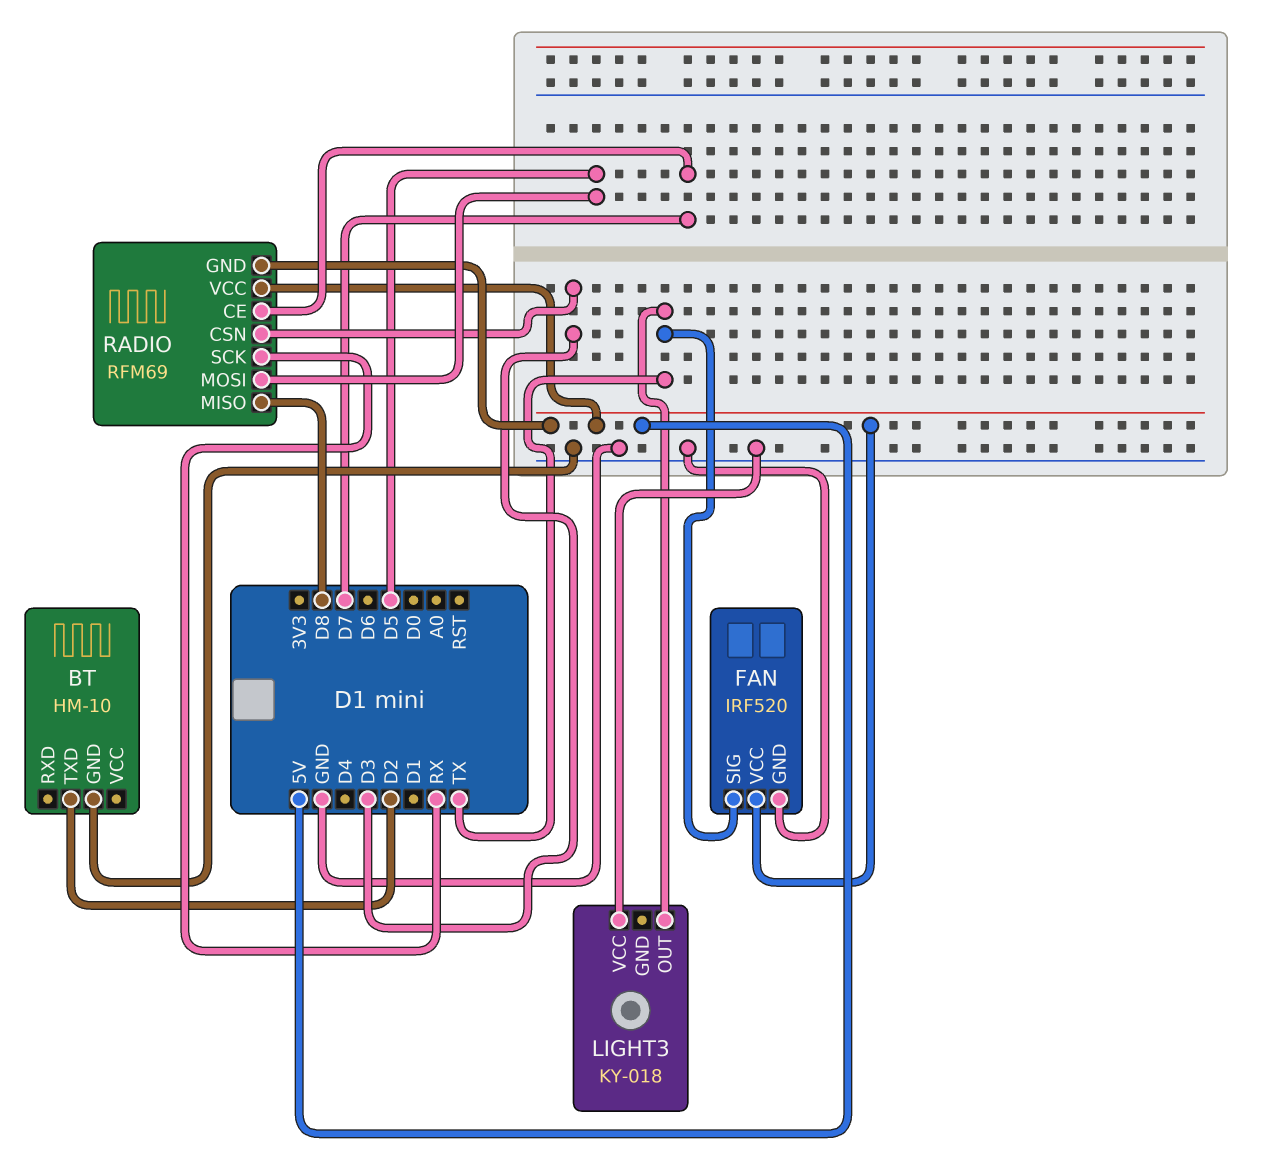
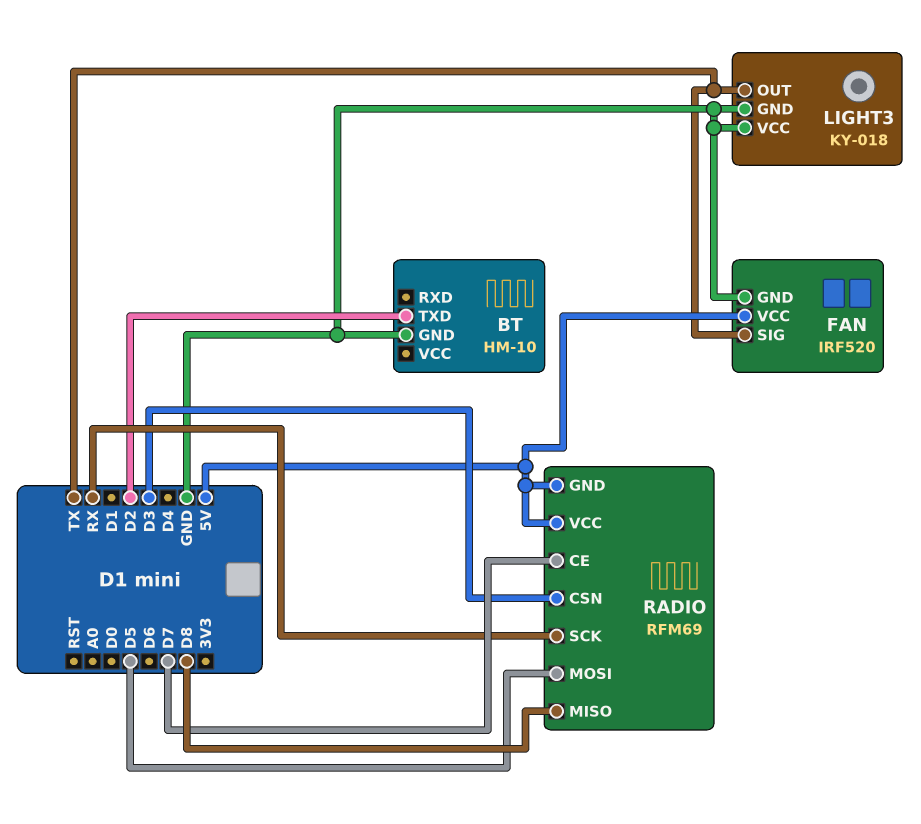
LIGHT3 pin GND: none -> GND

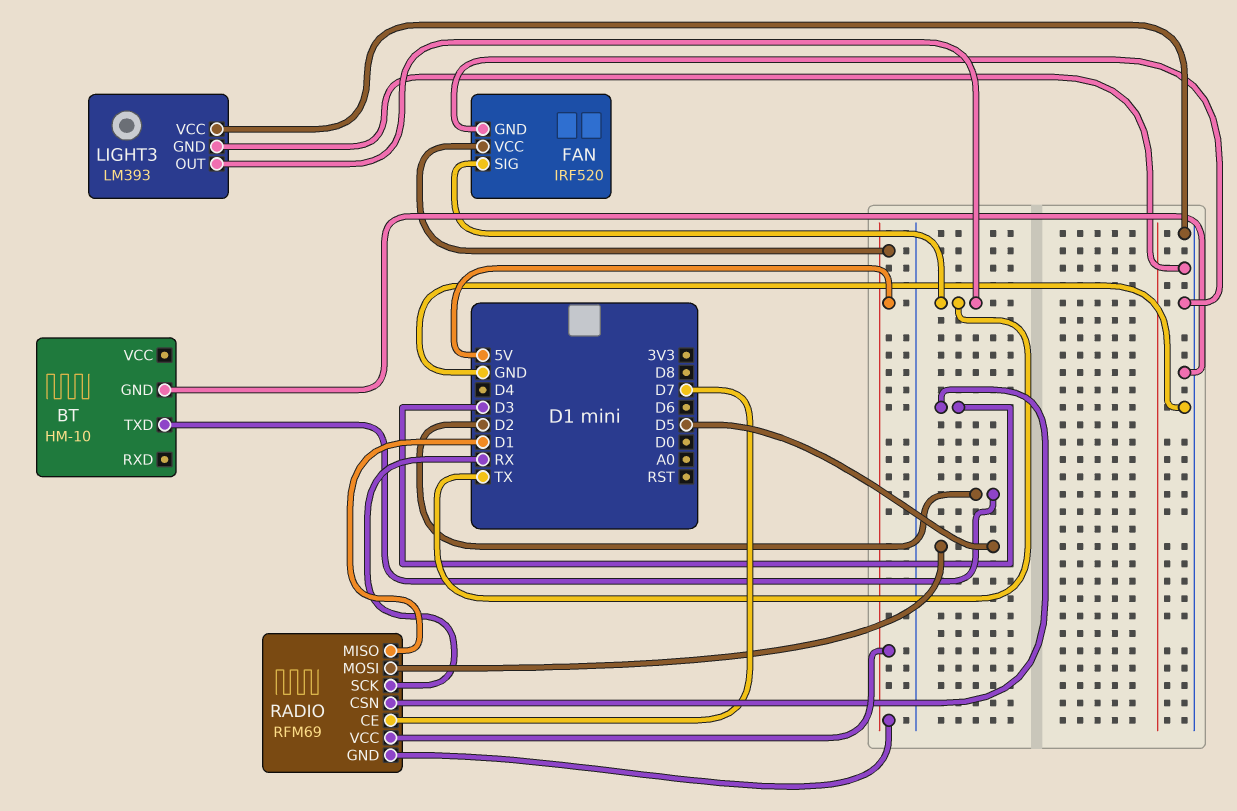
LIGHT3: KY-018 -> LM393
RADIO pin MISO: D8 -> D1

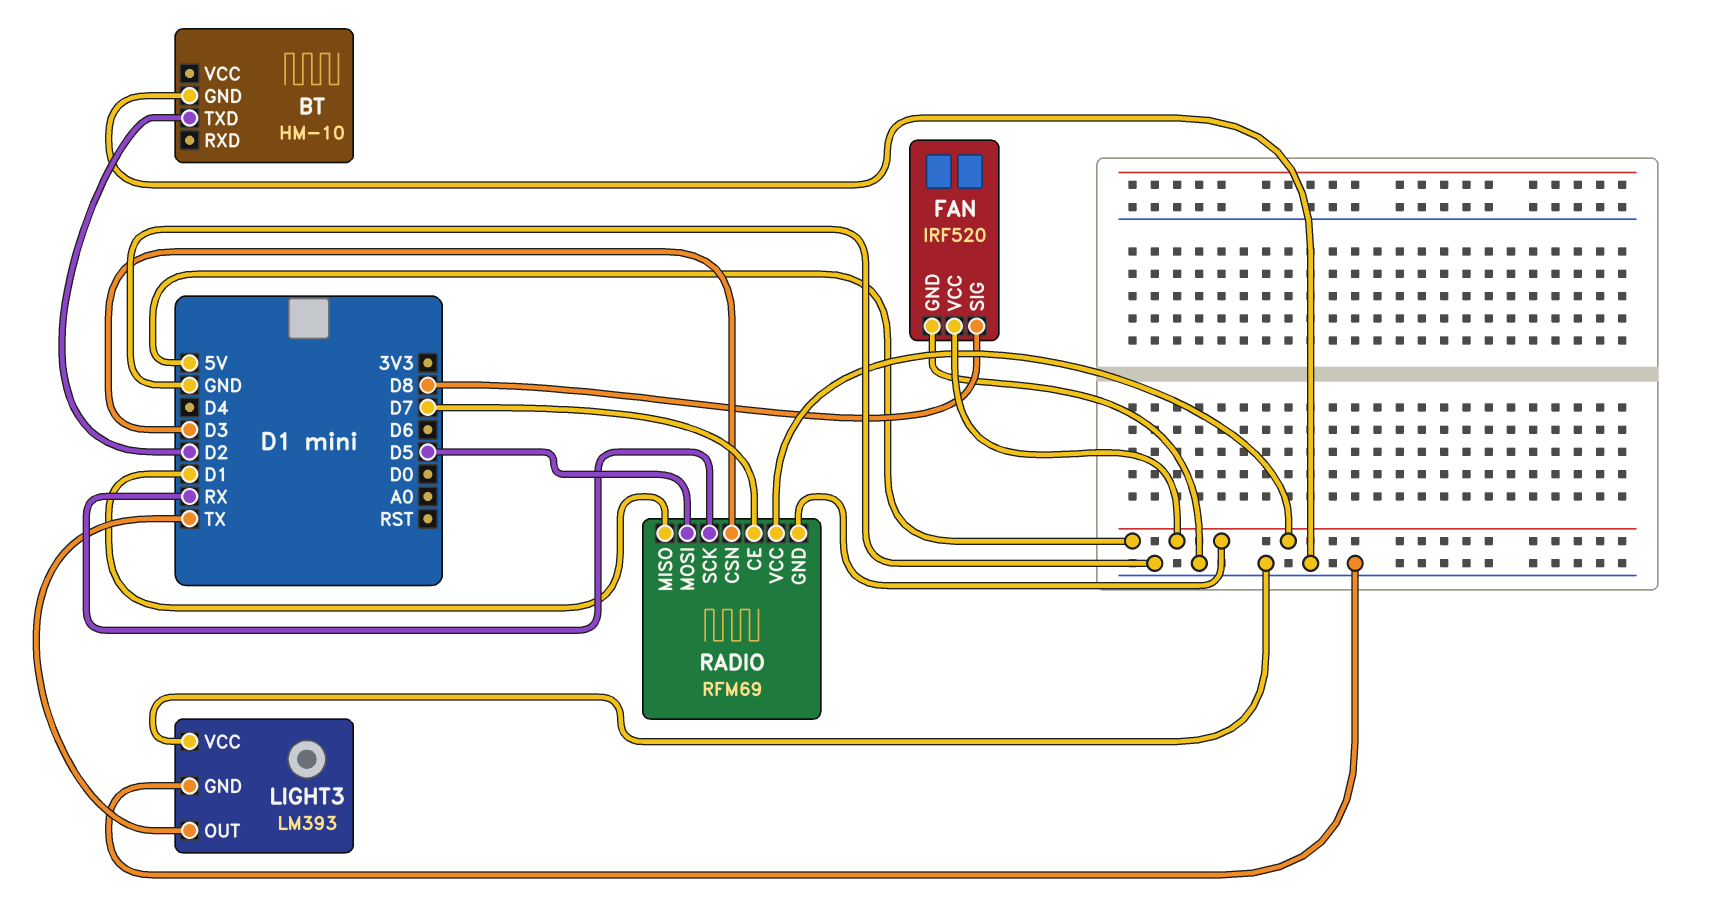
FAN pin SIG: TX -> D8

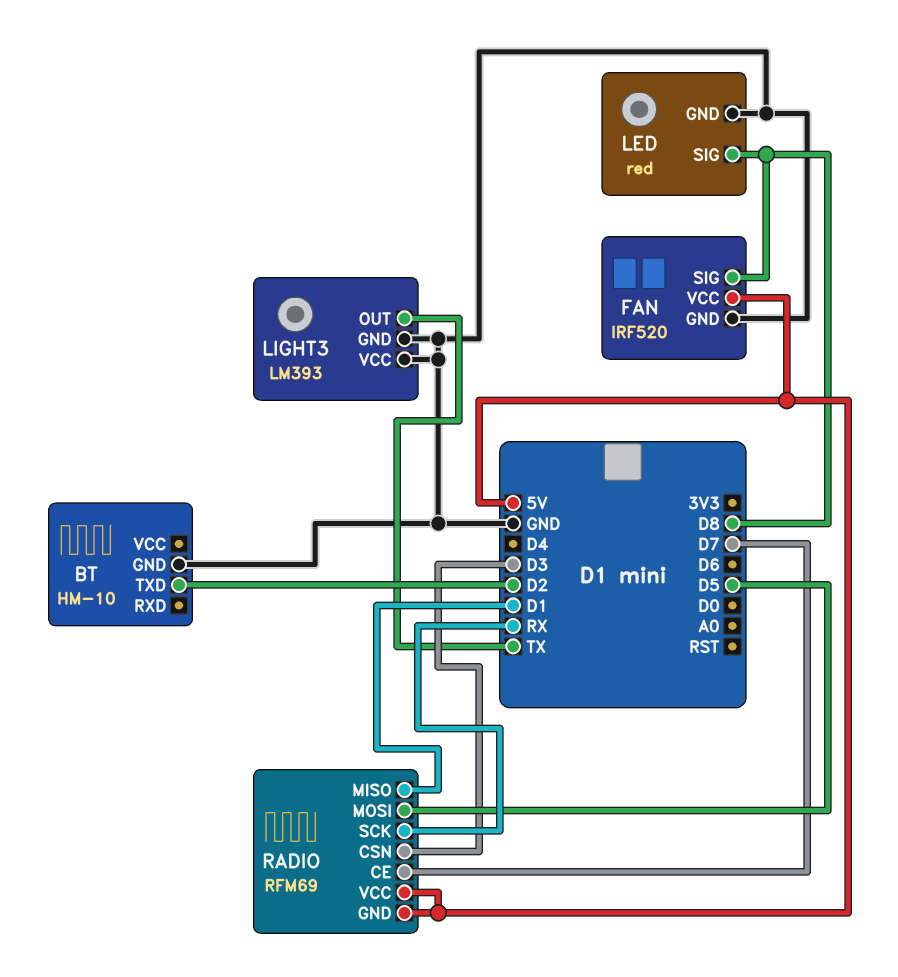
LED: none -> red
LED pin GND: none -> GND
LED pin SIG: none -> D8

